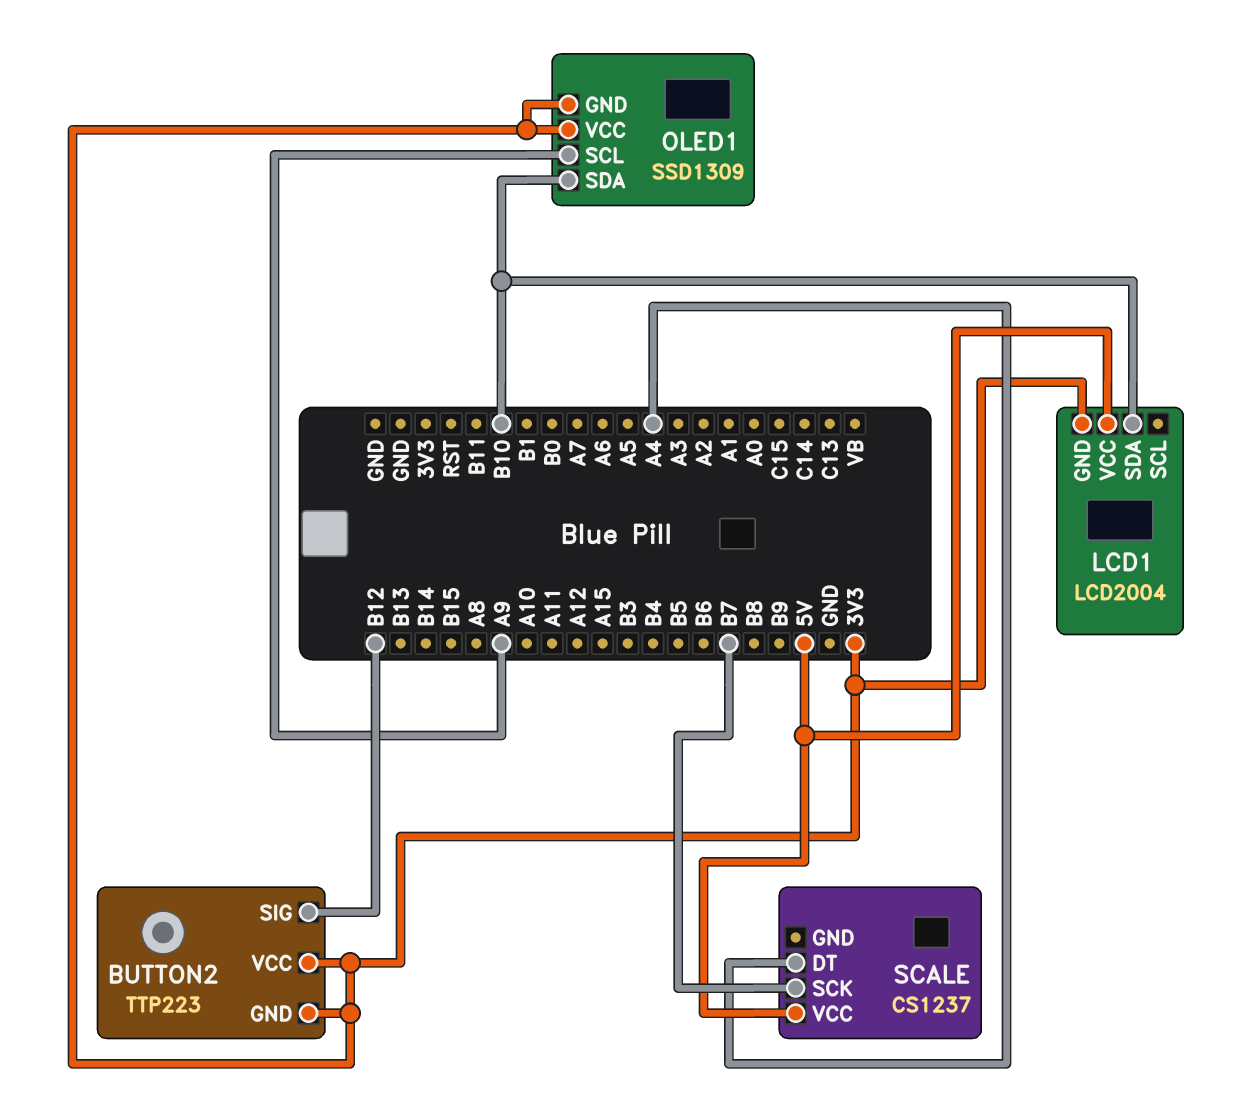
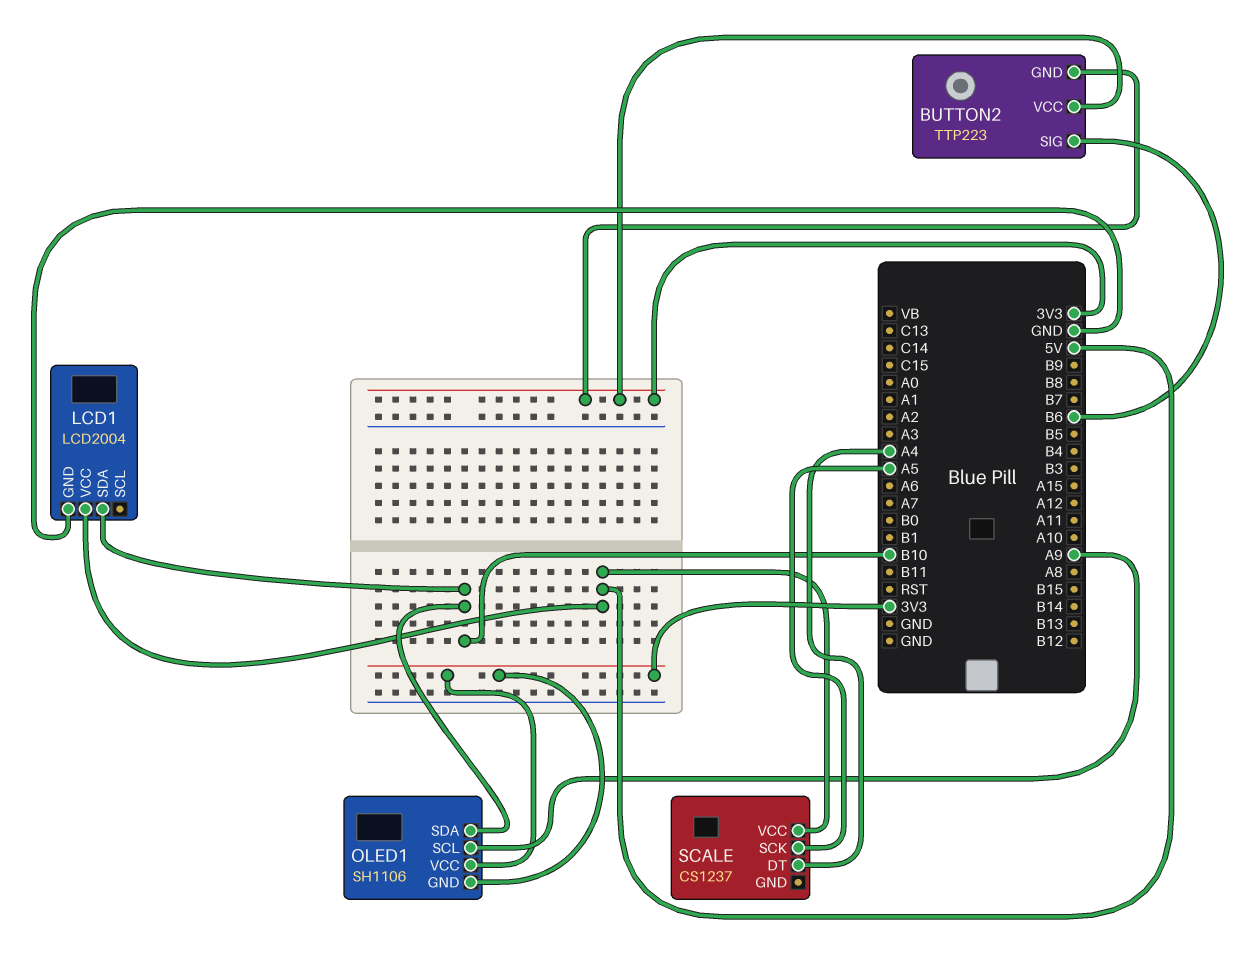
BUTTON2 pin SIG: B12 -> B6
LCD1 pin GND: 3V3 -> GND
OLED1: SSD1309 -> SH1106
SCALE pin SCK: B7 -> A5

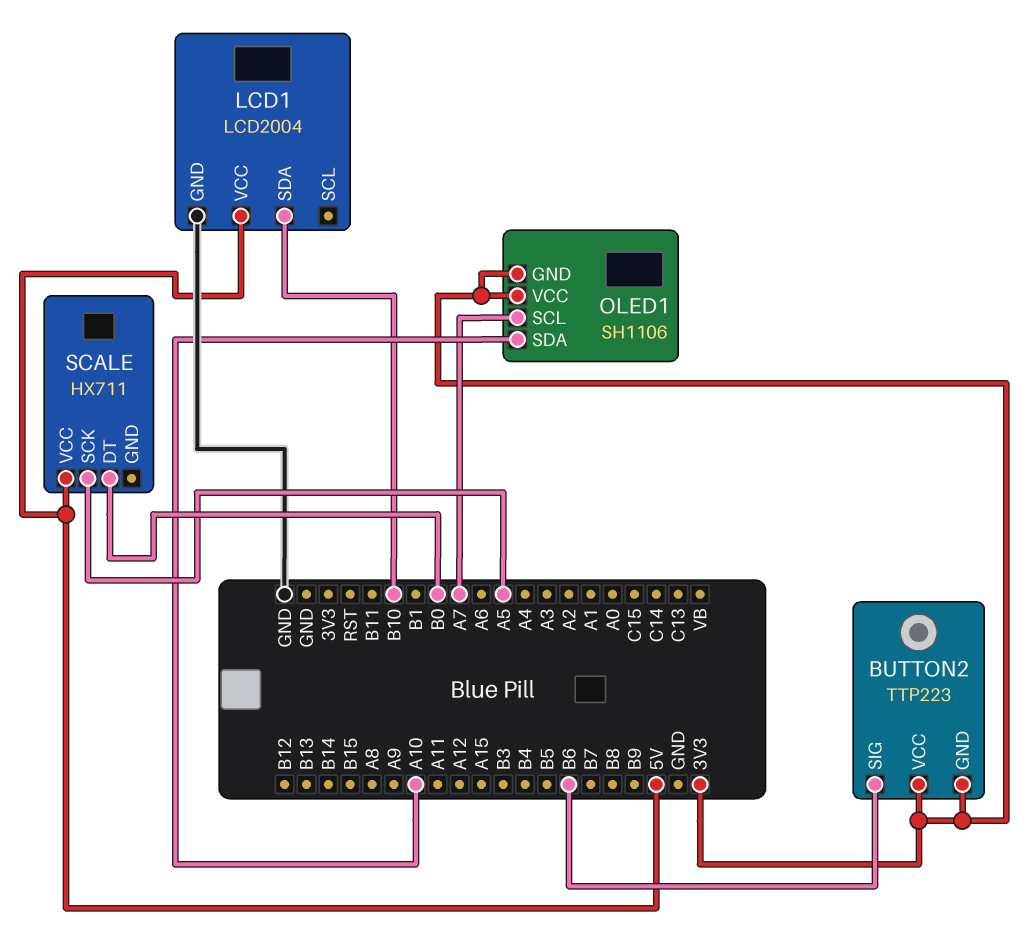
OLED1 pin SCL: A9 -> A7
OLED1 pin SDA: B10 -> A10
SCALE: CS1237 -> HX711
SCALE pin DT: A4 -> B0

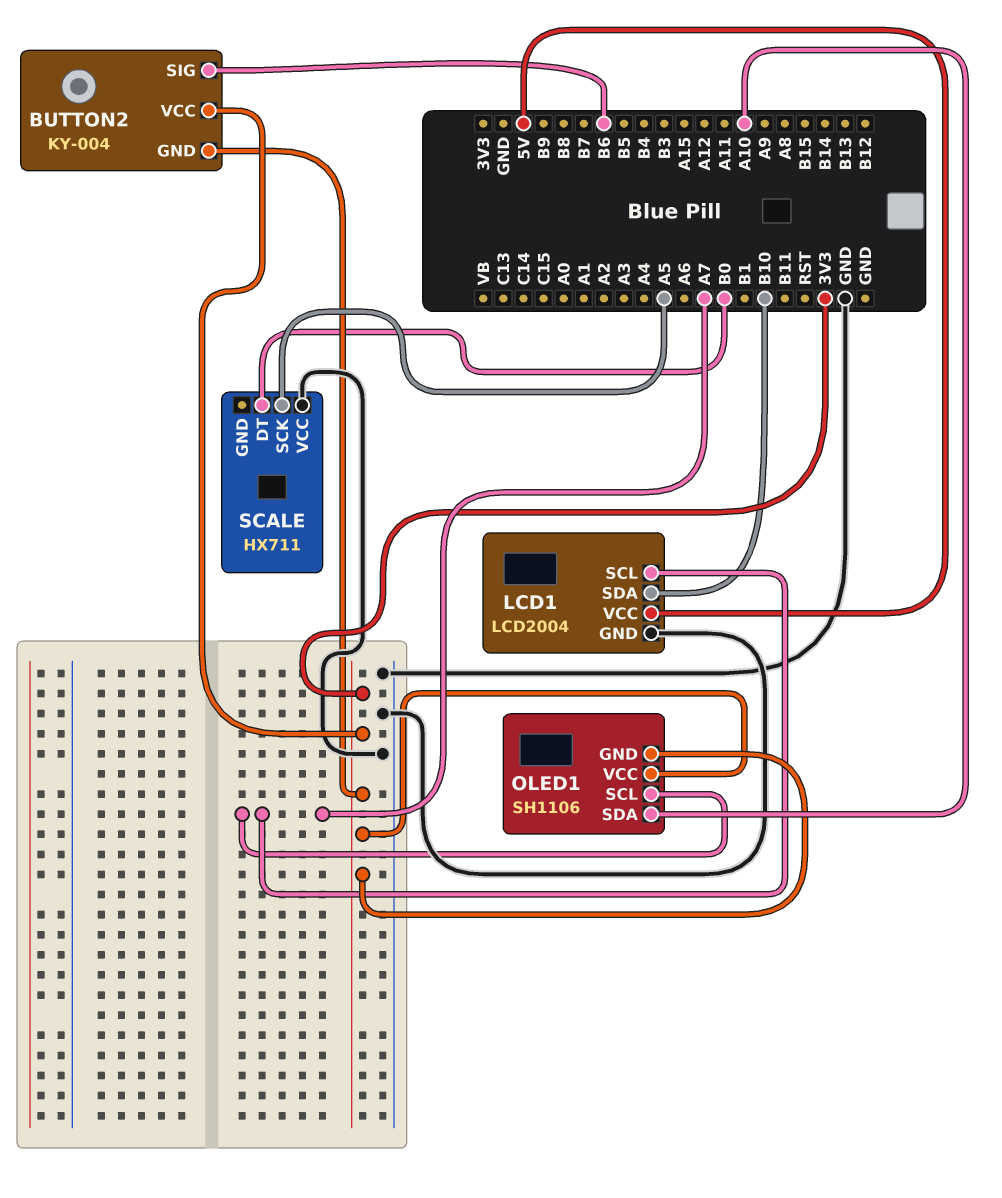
BUTTON2: TTP223 -> KY-004
LCD1 pin SCL: none -> A7
SCALE pin VCC: 5V -> GND

